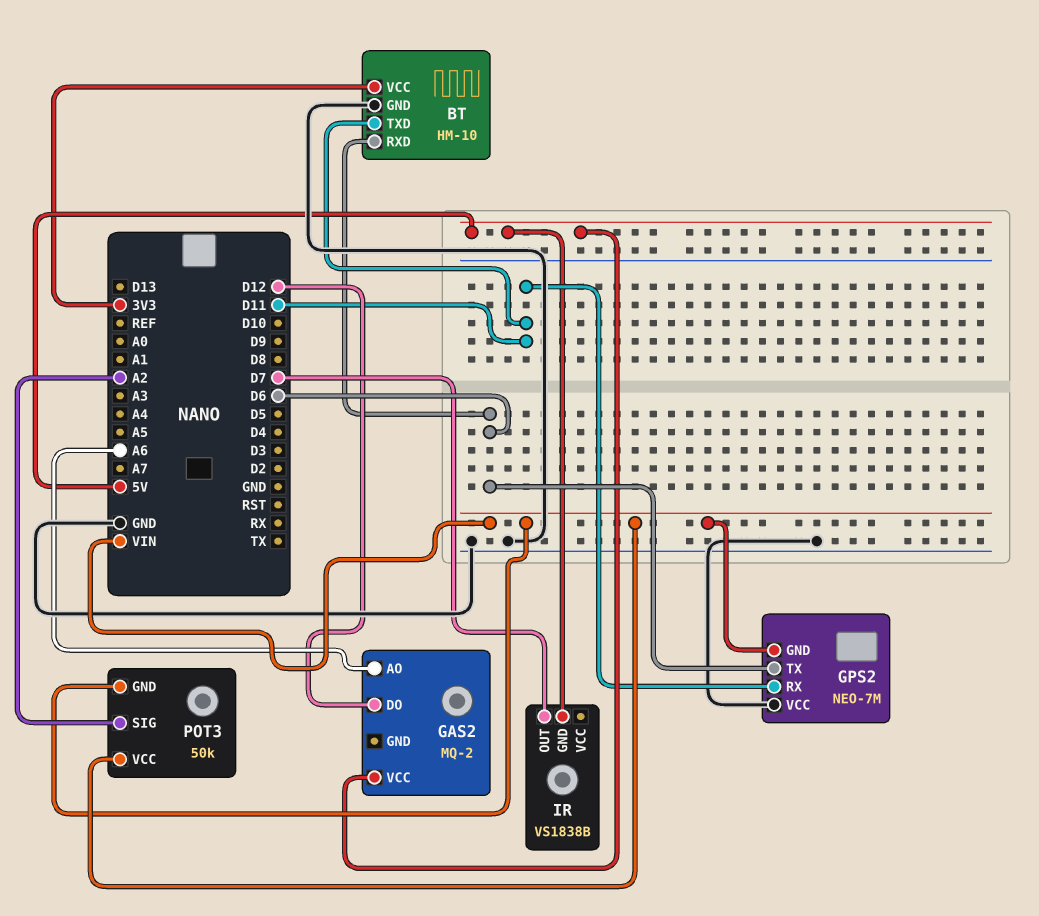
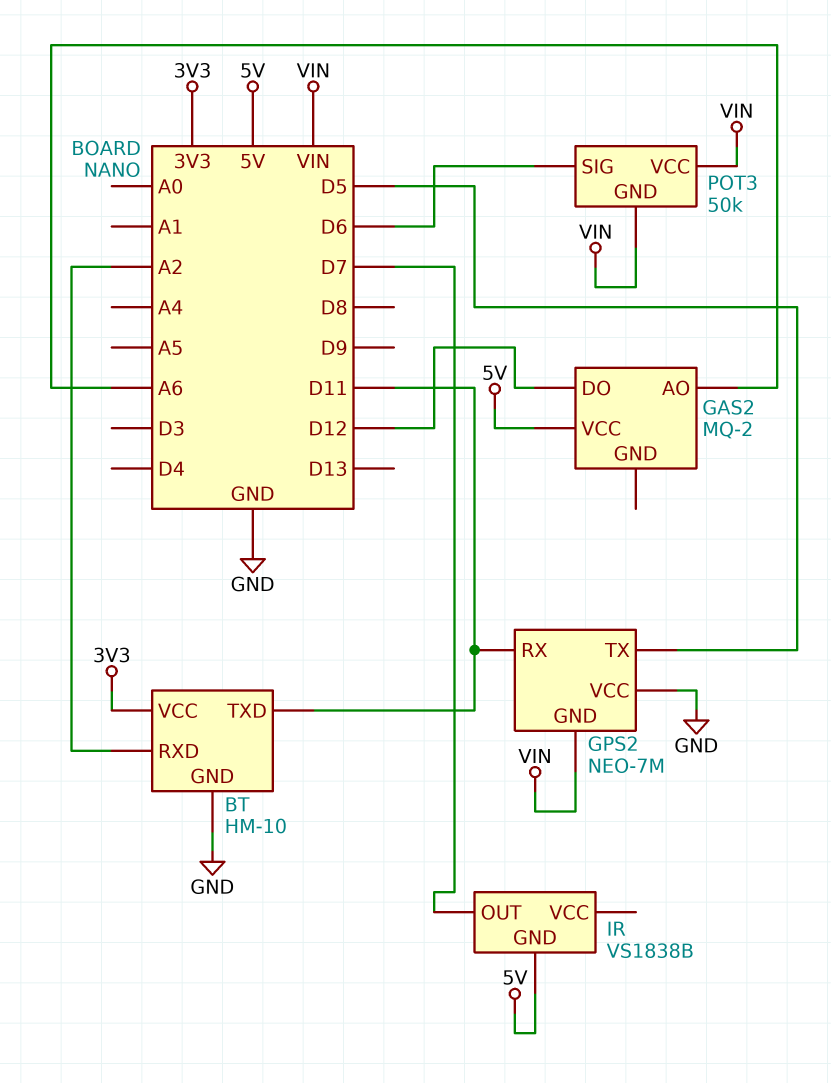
BT pin RXD: D6 -> A2
GPS2 pin TX: D6 -> D5
POT3 pin SIG: A2 -> D6

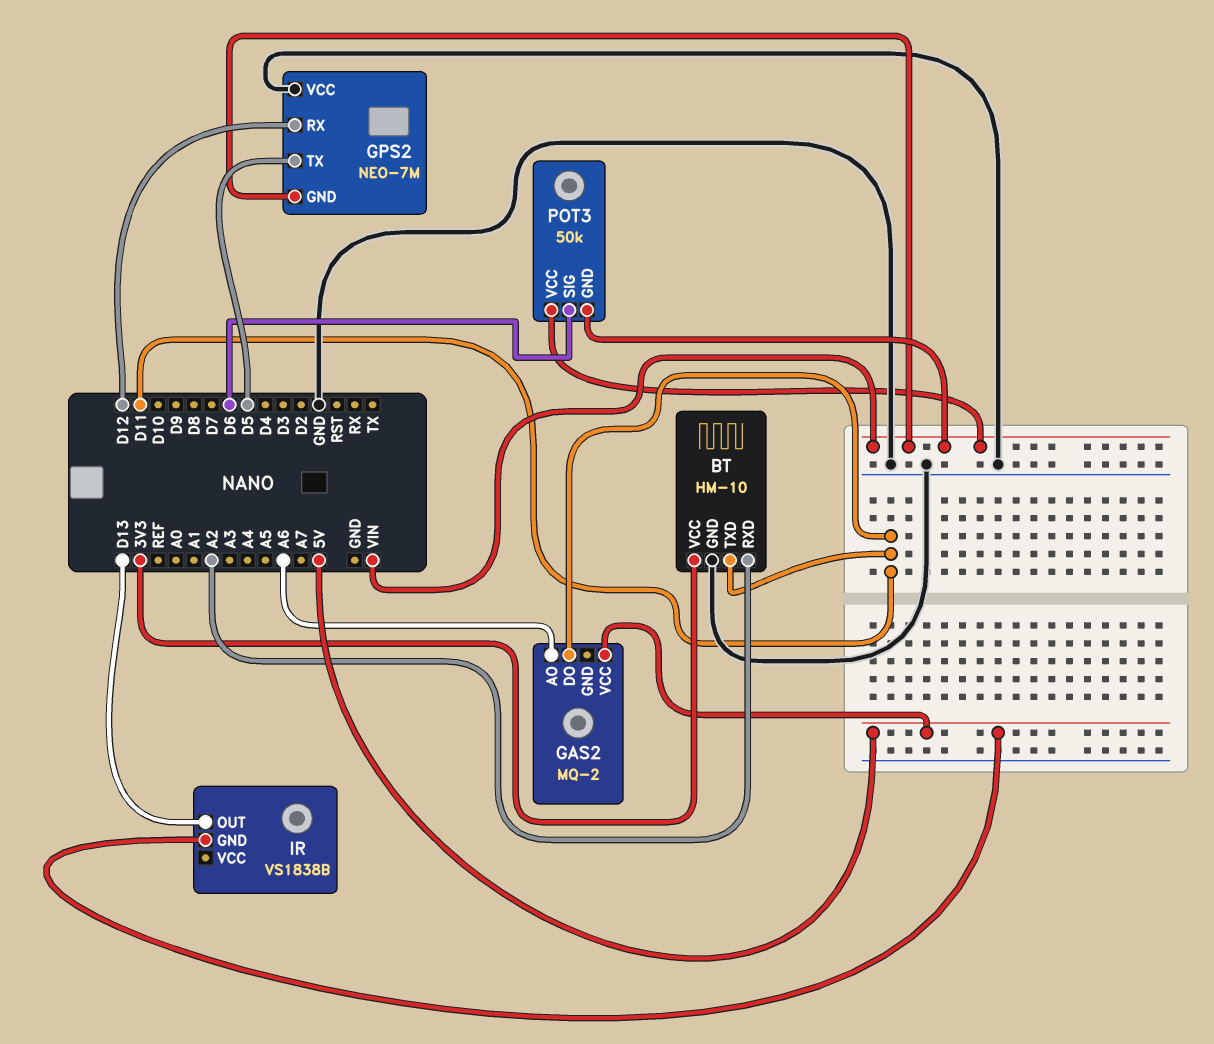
GAS2 pin DO: D12 -> D11
GPS2 pin RX: D11 -> D12
IR pin OUT: D7 -> D13

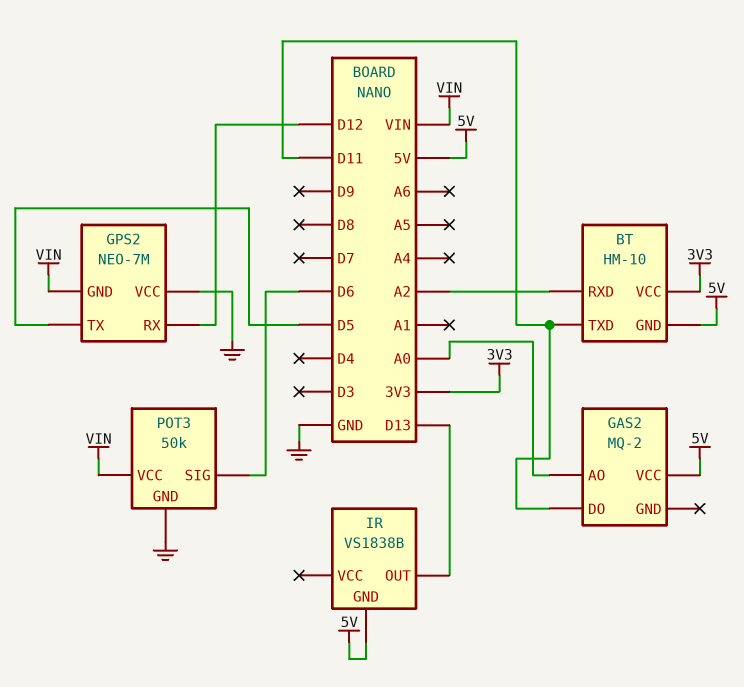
BT pin GND: GND -> 5V
GAS2 pin AO: A6 -> A0
POT3 pin GND: VIN -> GND

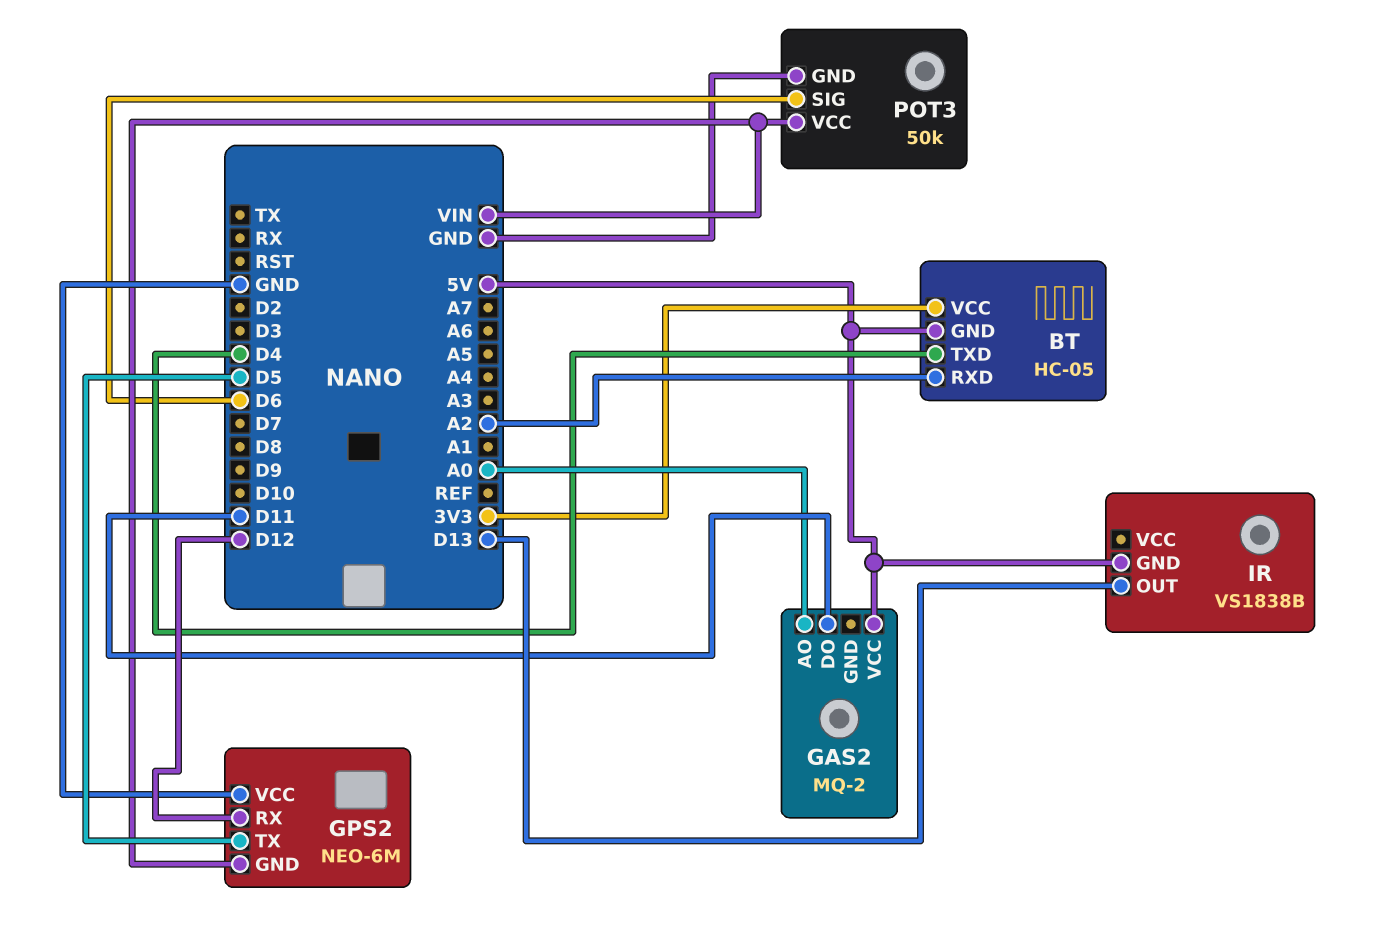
BT: HM-10 -> HC-05
BT pin TXD: D11 -> D4
GPS2: NEO-7M -> NEO-6M

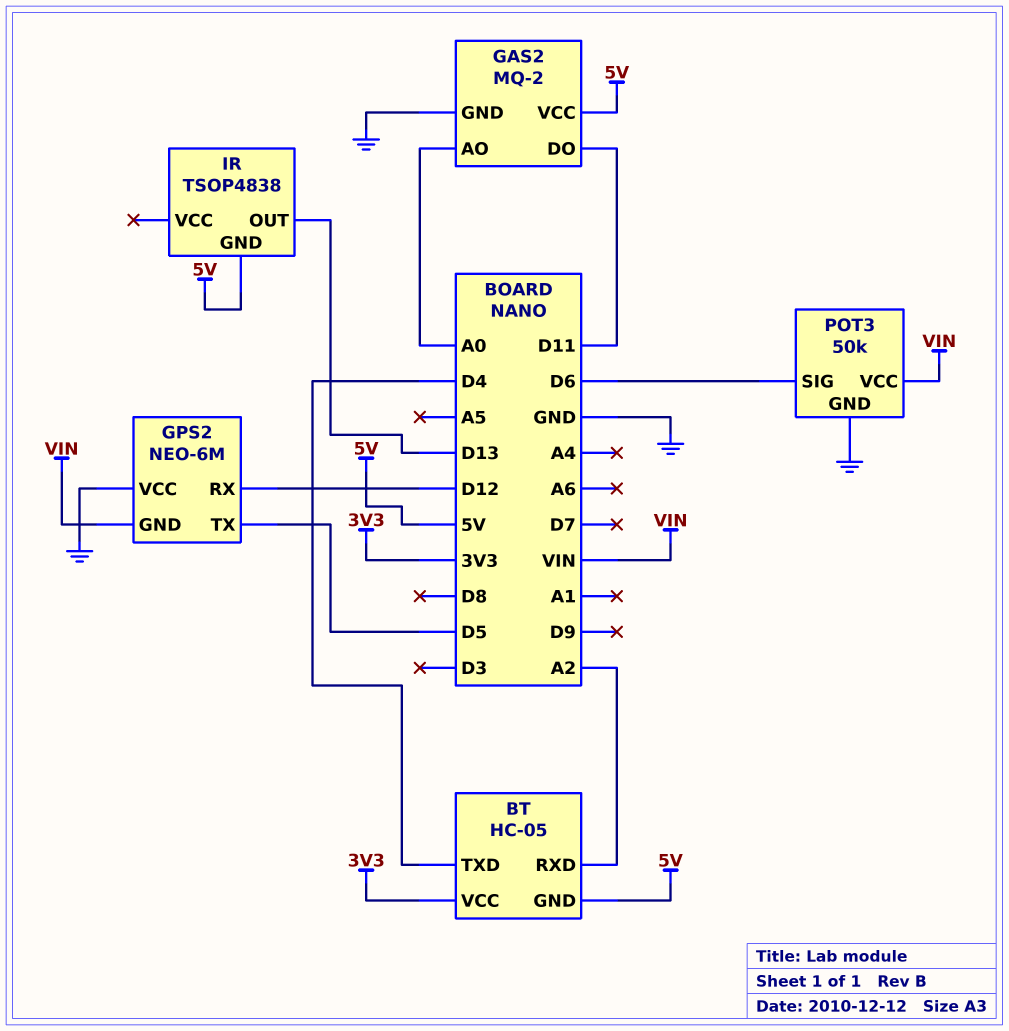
GAS2 pin GND: none -> GND
IR: VS1838B -> TSOP4838

